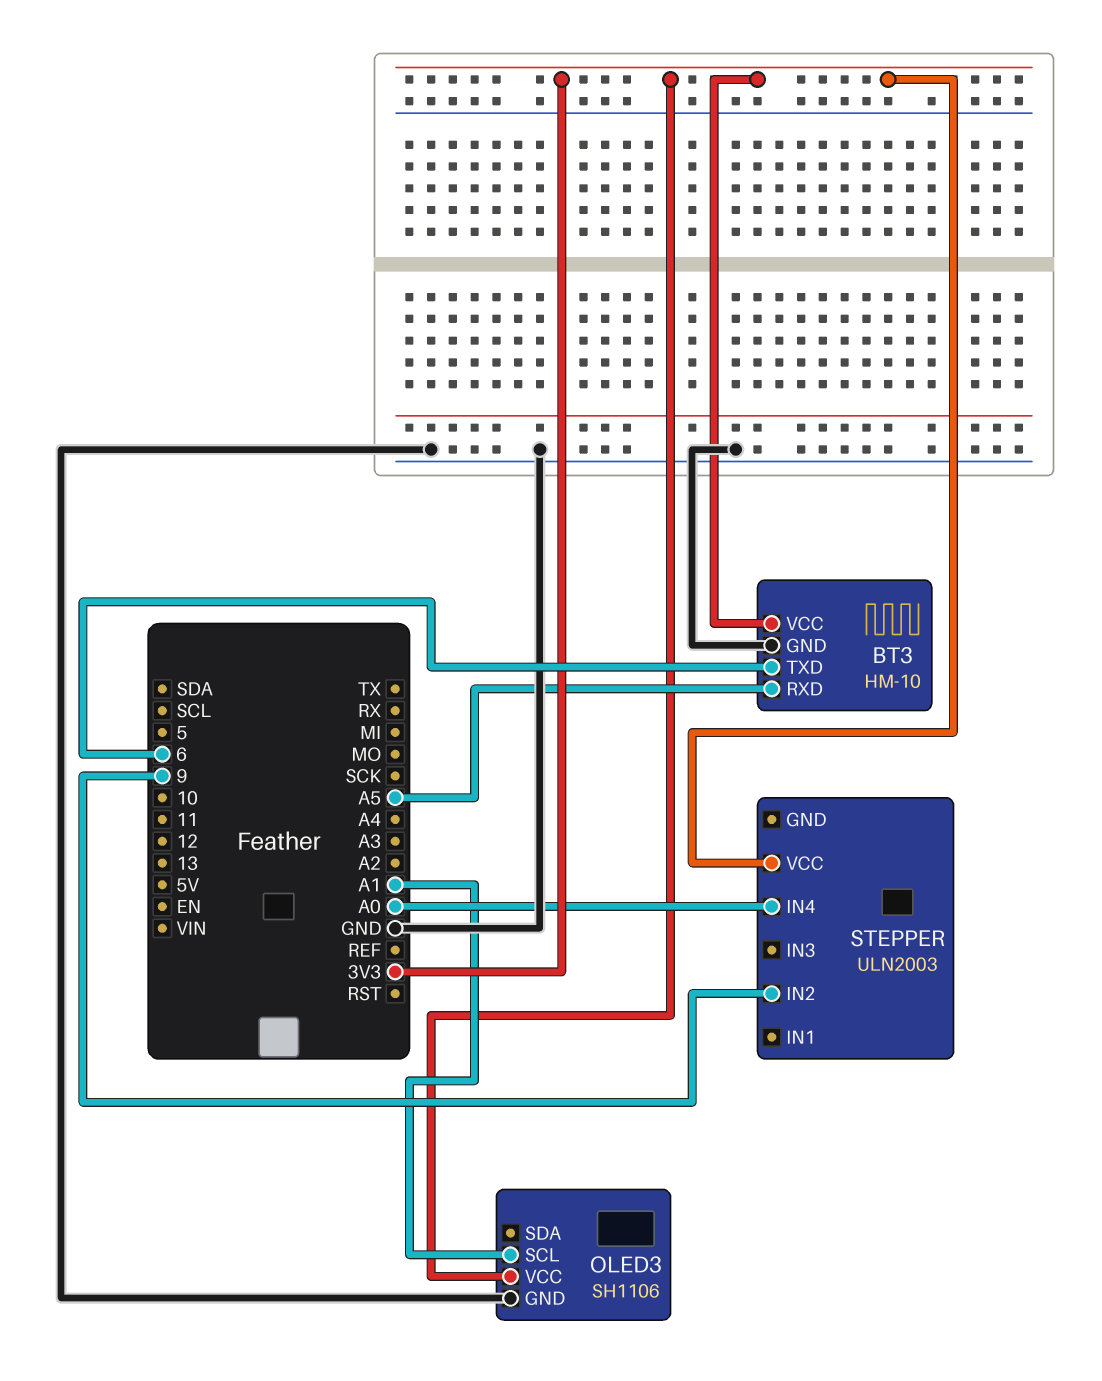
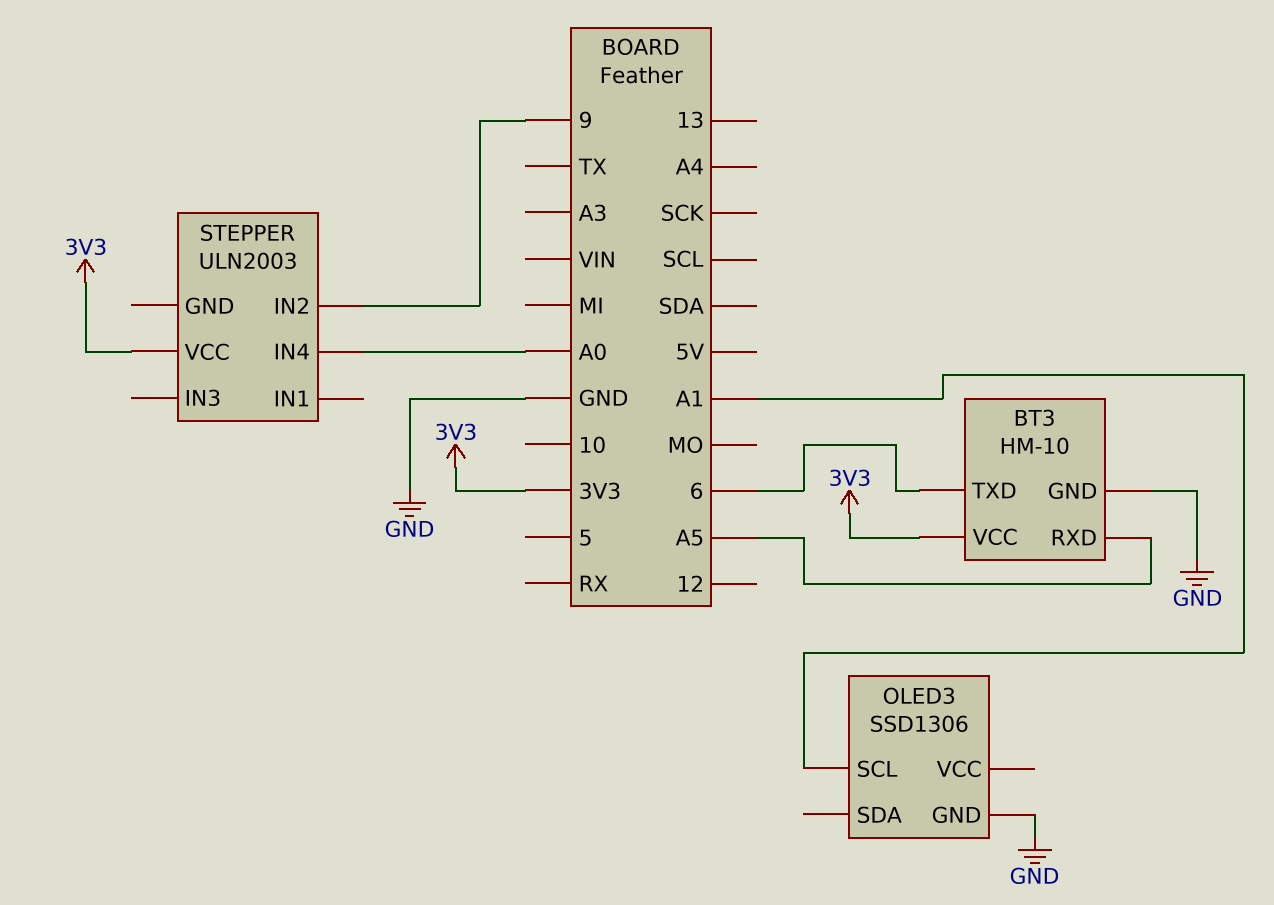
OLED3: SH1106 -> SSD1306
OLED3 pin VCC: 3V3 -> none

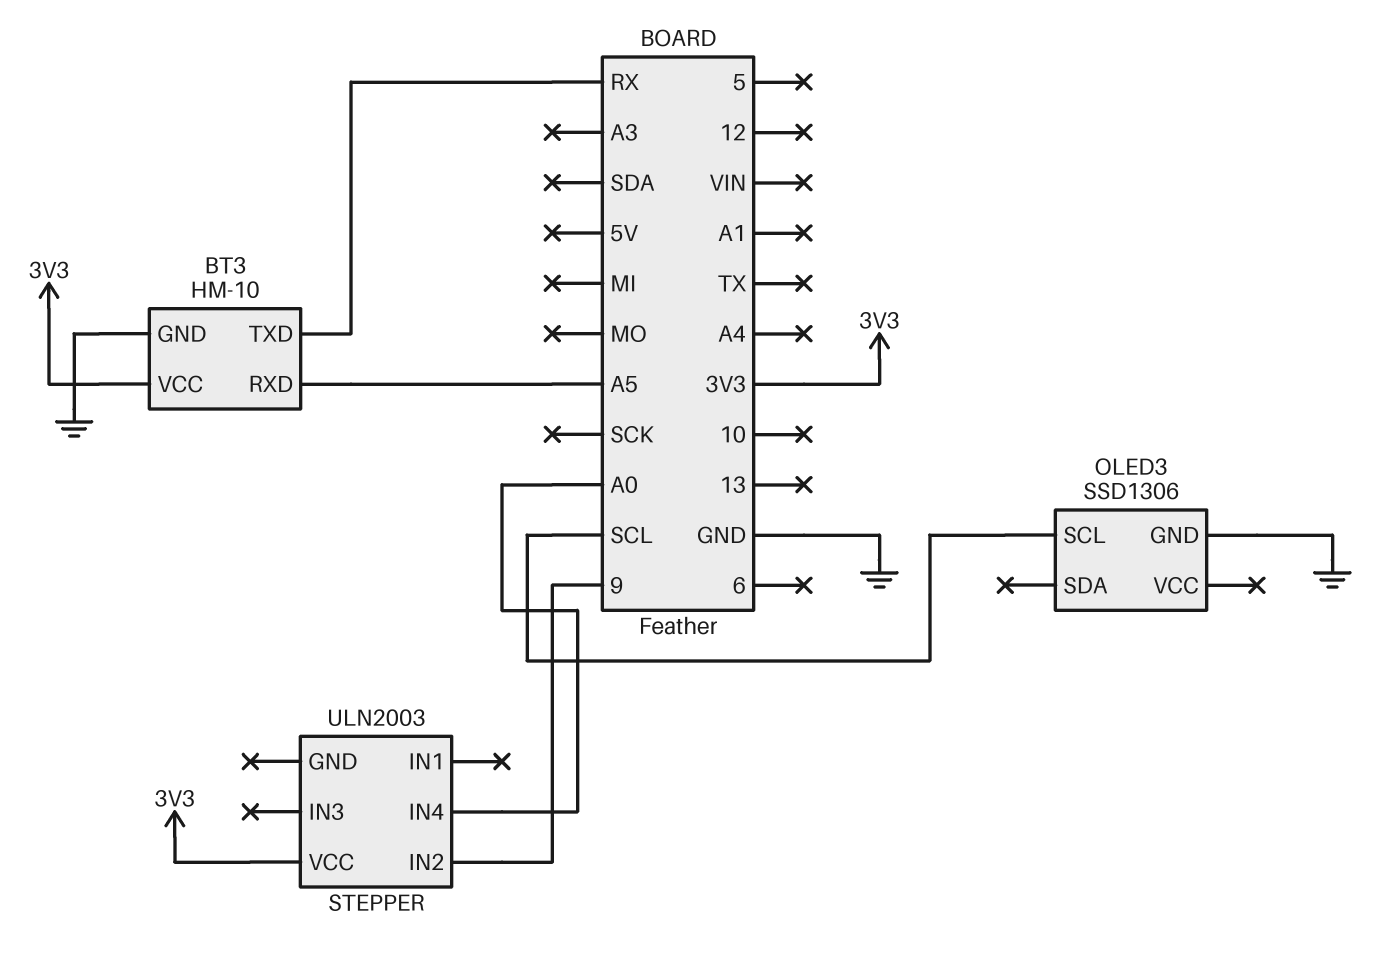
BT3 pin TXD: 6 -> RX
OLED3 pin SCL: A1 -> SCL

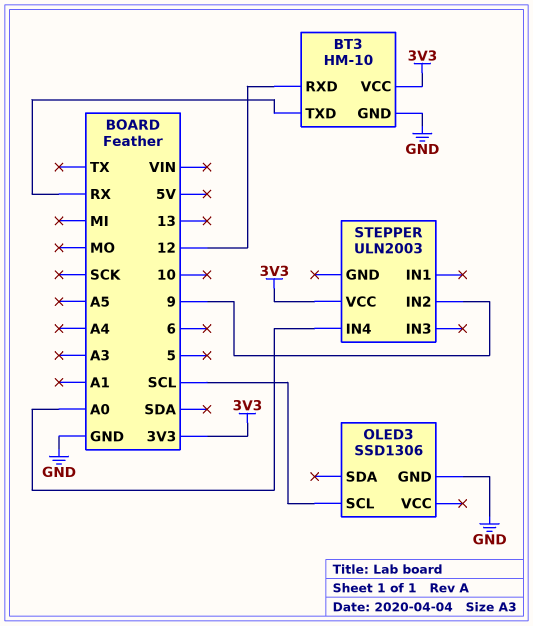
BT3 pin RXD: A5 -> 12

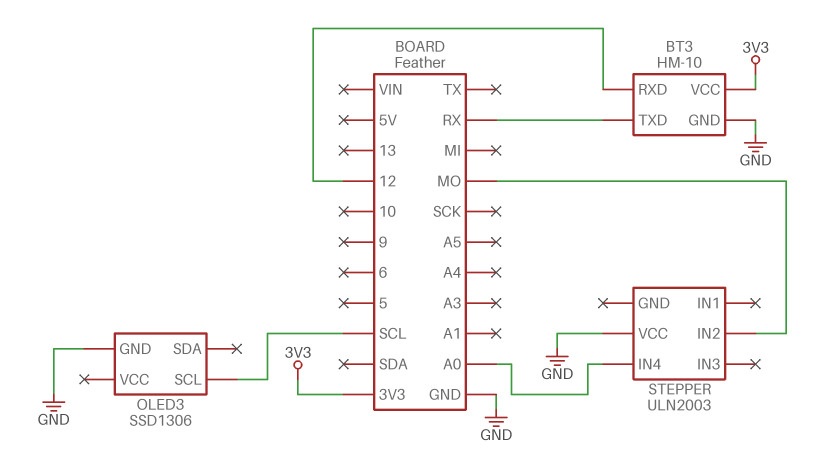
STEPPER pin IN2: 9 -> MO
STEPPER pin VCC: 3V3 -> GND

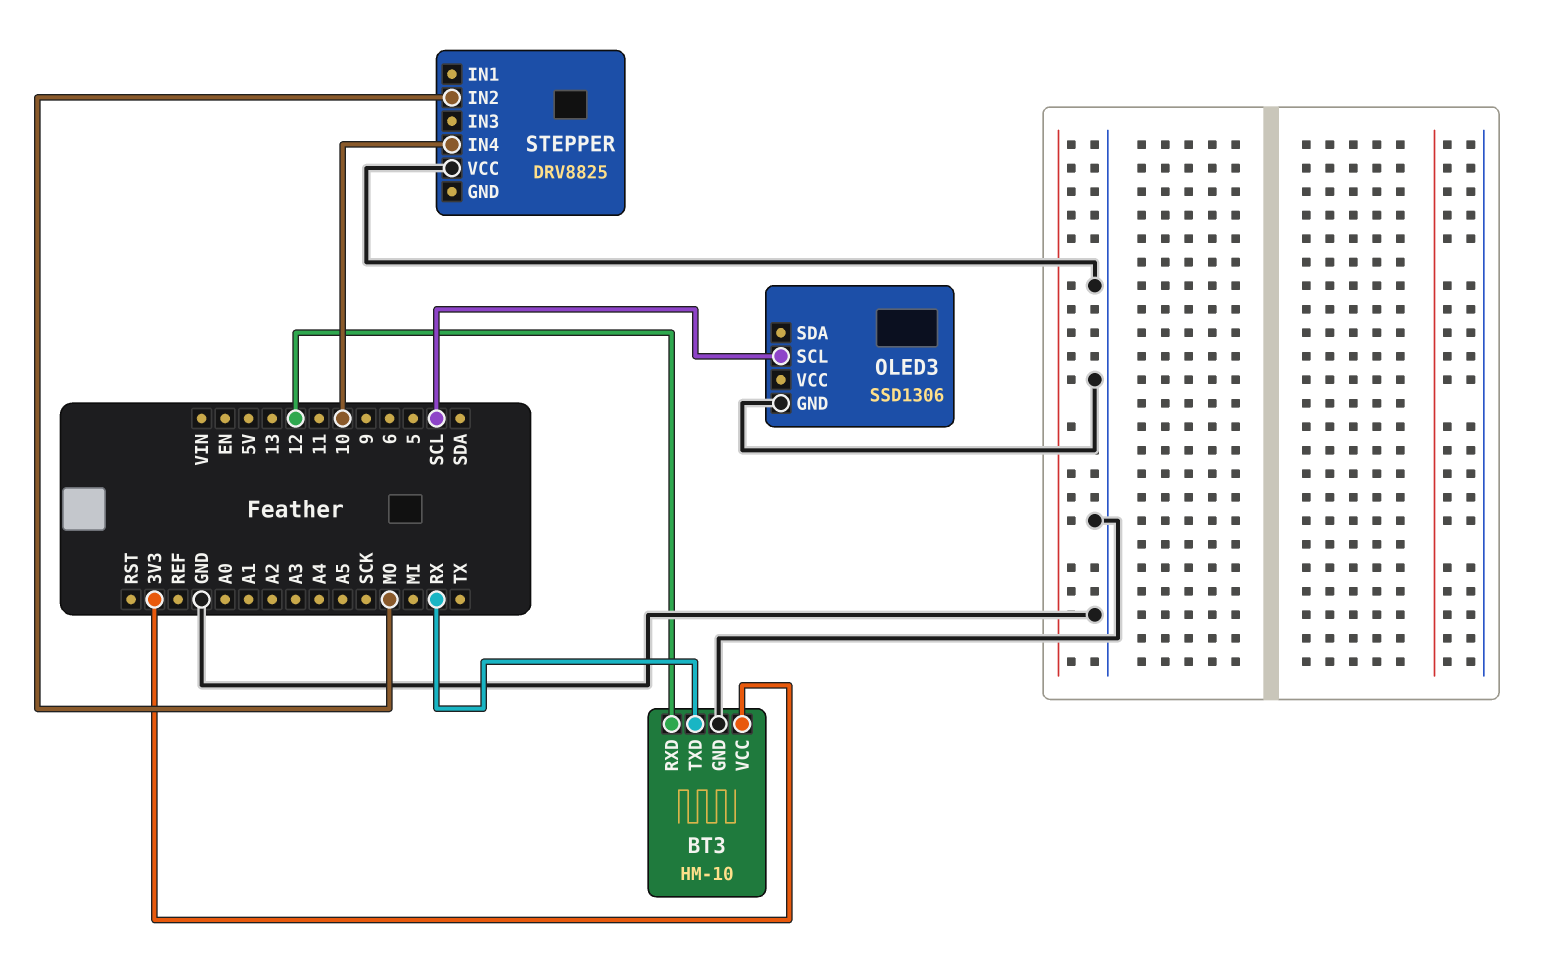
STEPPER: ULN2003 -> DRV8825
STEPPER pin IN4: A0 -> 10

